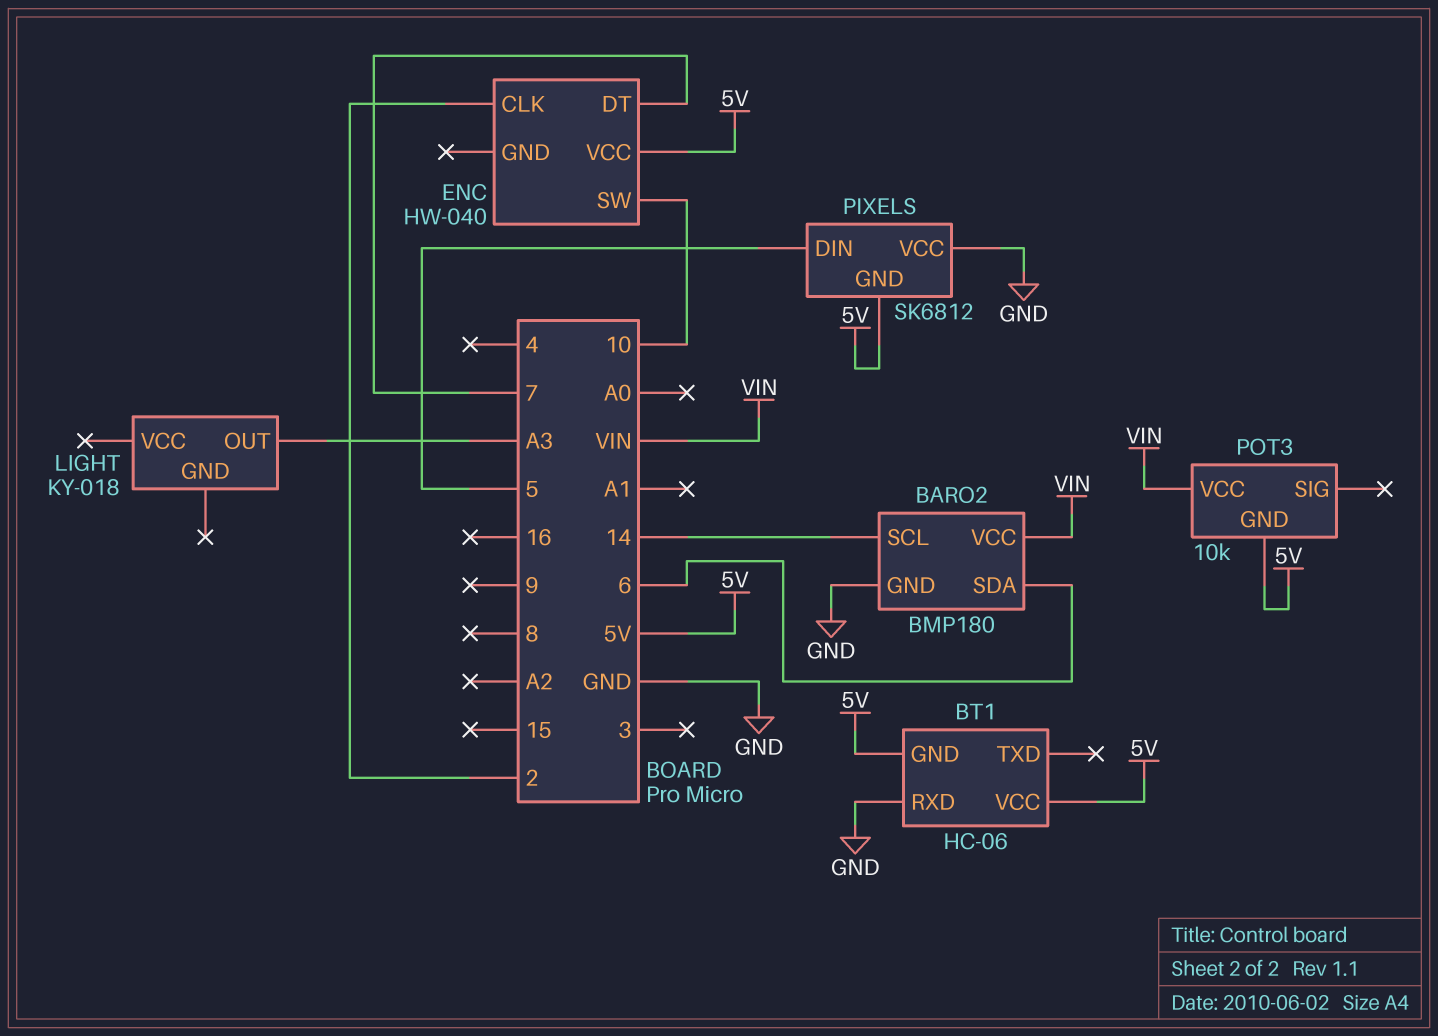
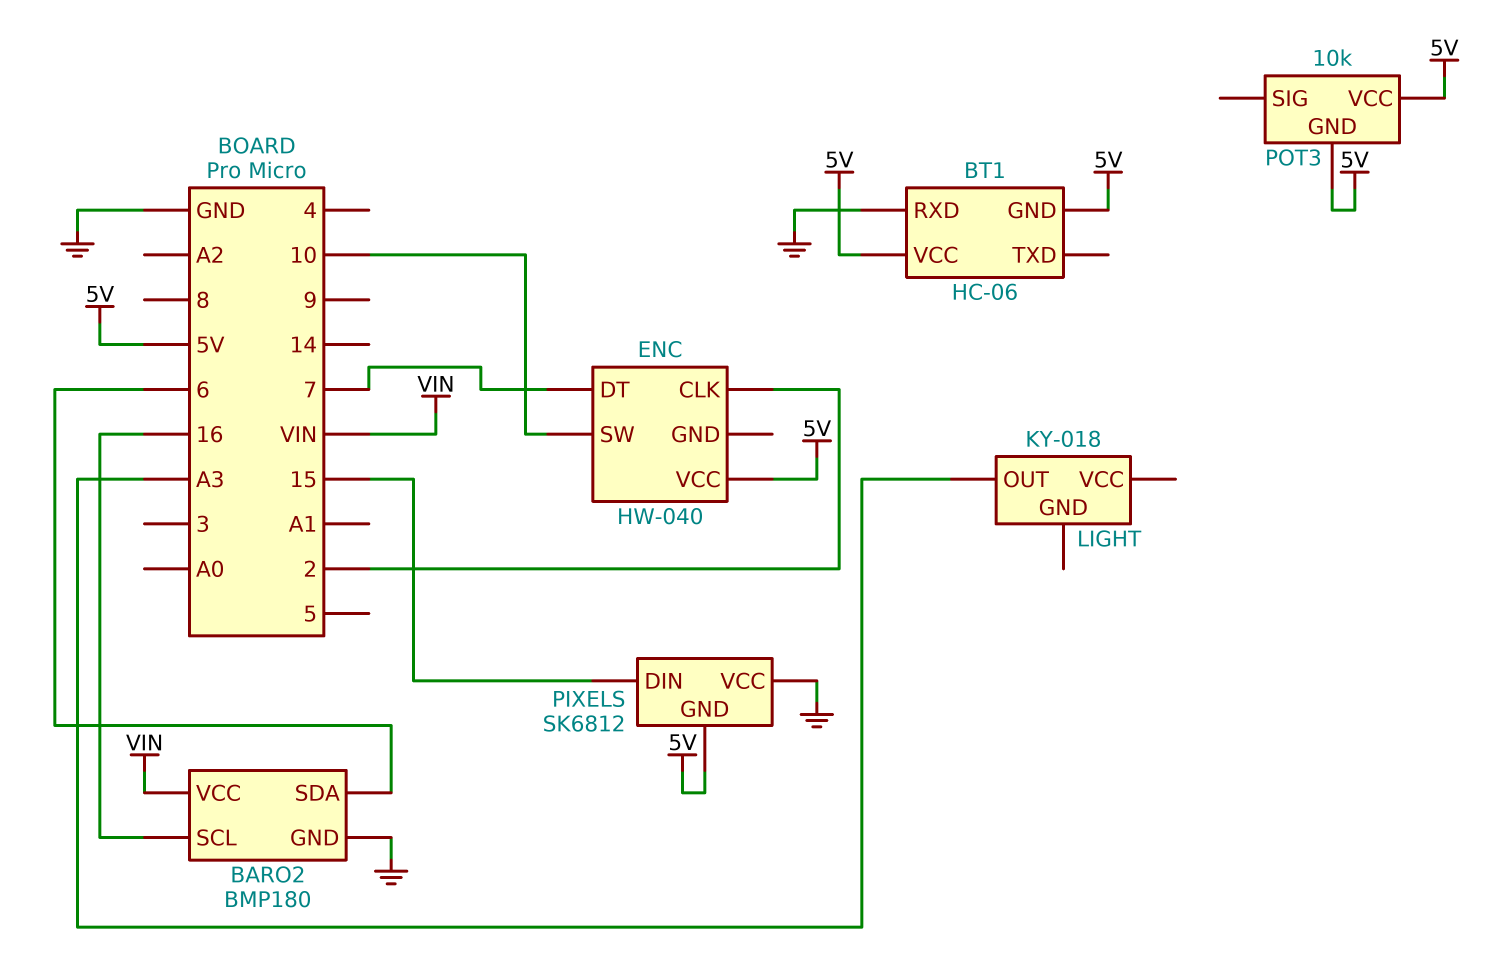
BARO2 pin SCL: 14 -> 16
PIXELS pin DIN: 5 -> 15
POT3 pin VCC: VIN -> 5V

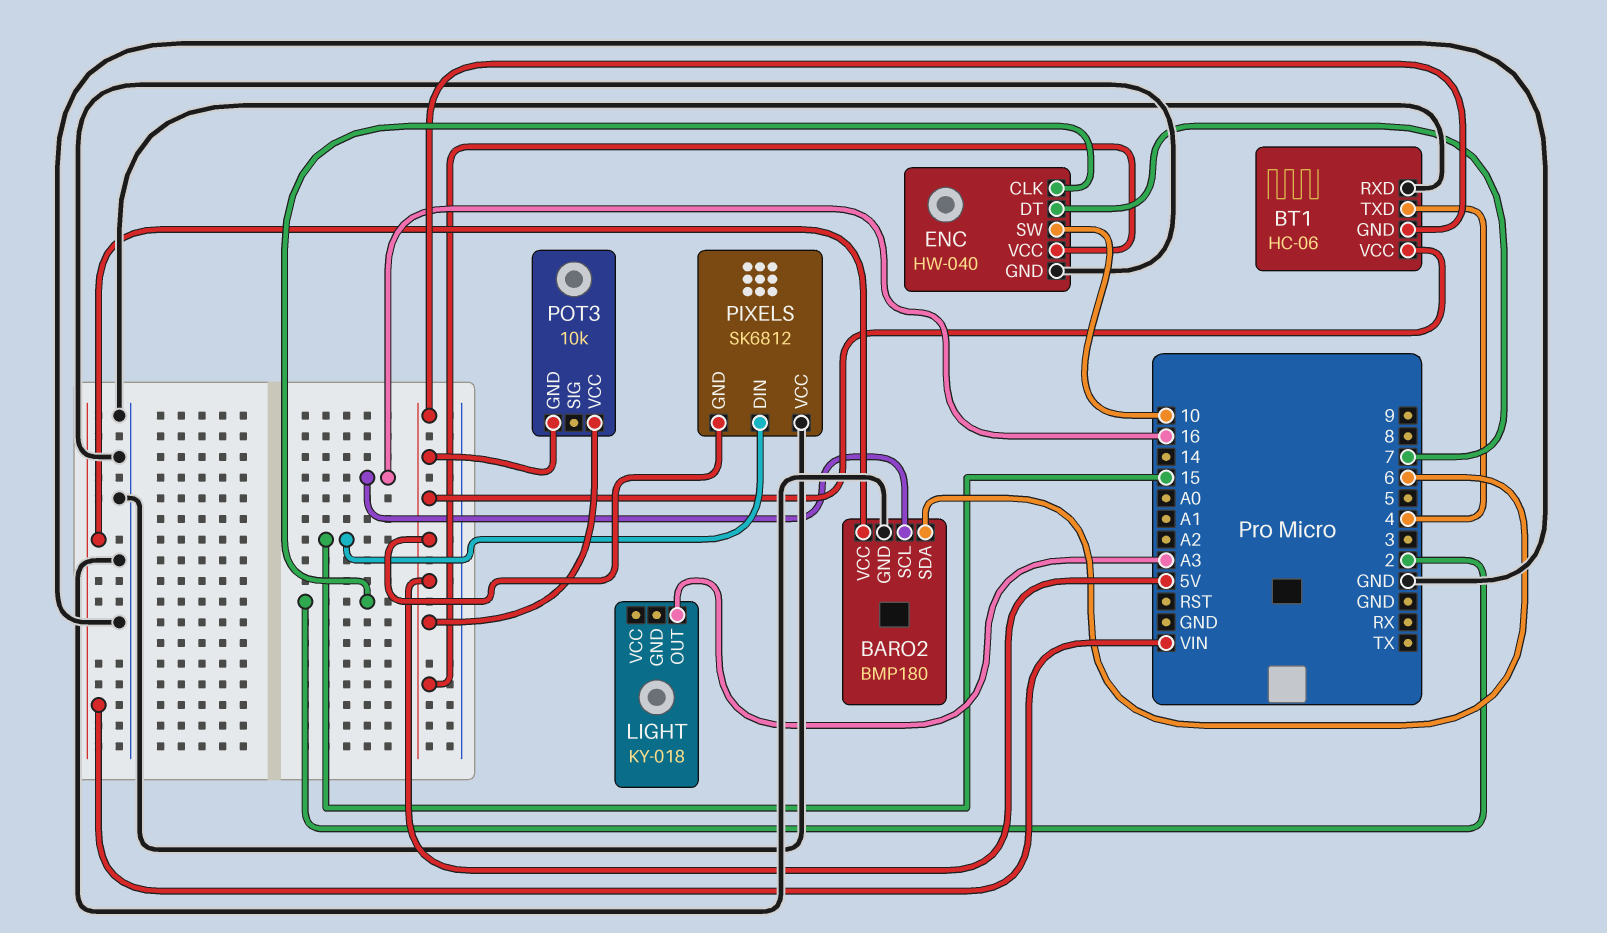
BT1 pin TXD: none -> 4
ENC pin GND: none -> GND

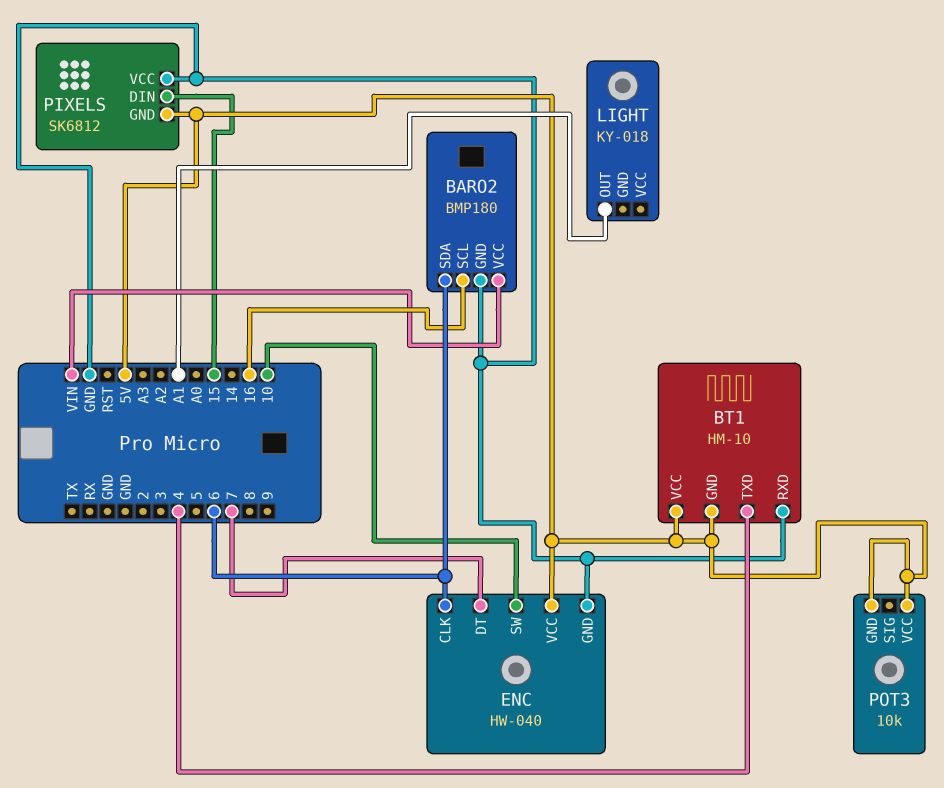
BT1: HC-06 -> HM-10
ENC pin CLK: 2 -> 6
LIGHT pin OUT: A3 -> A1

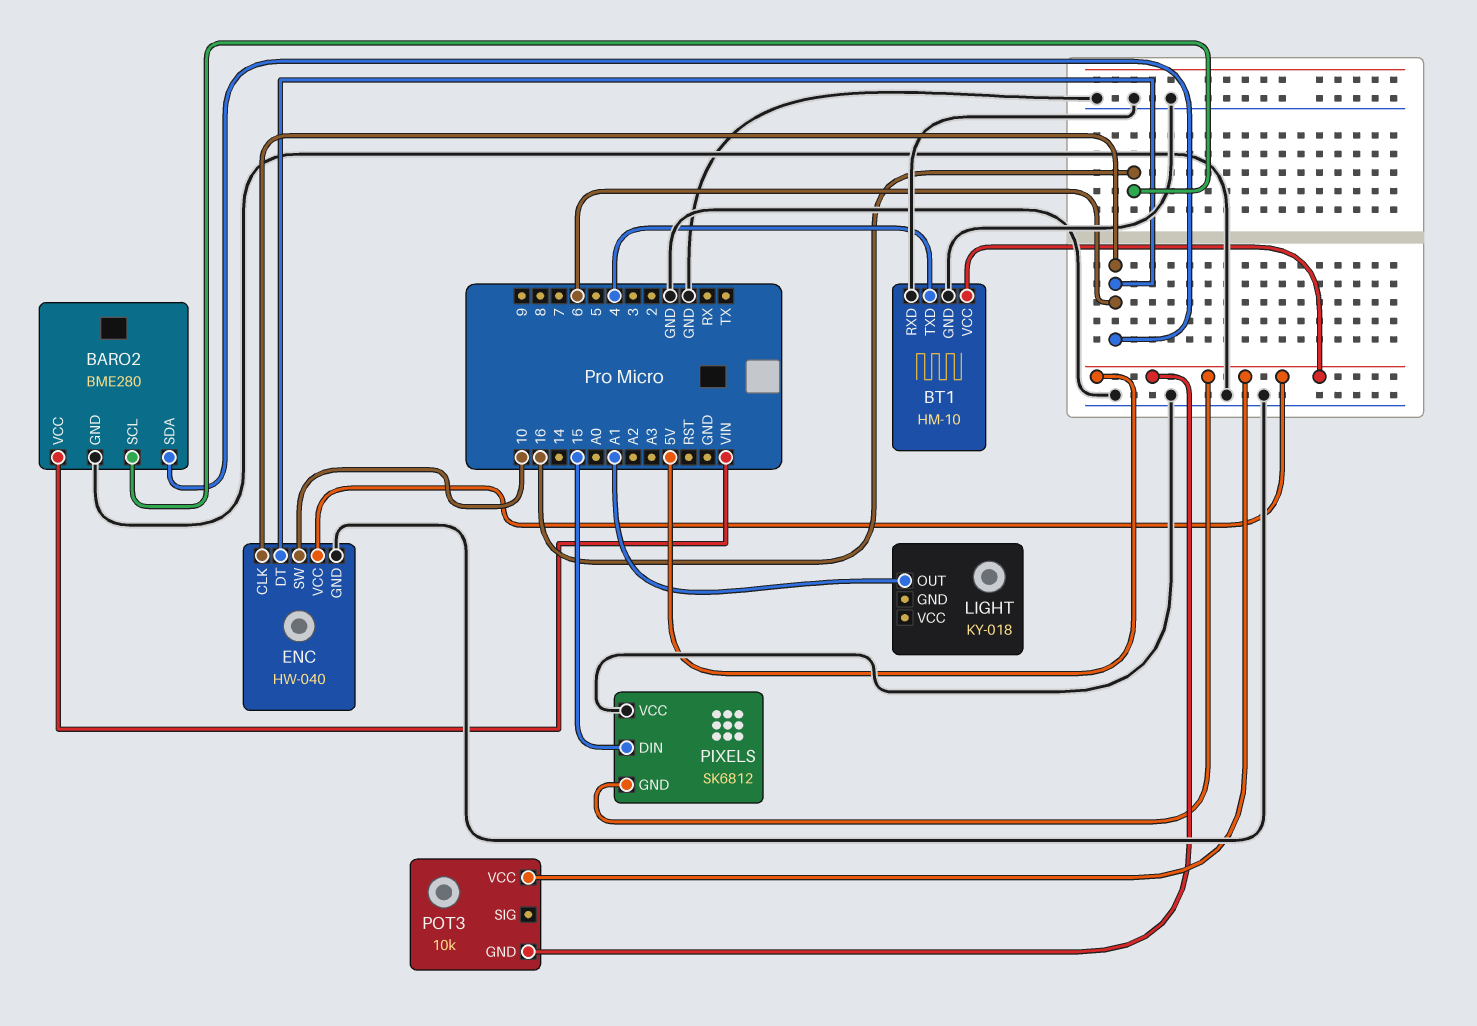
BARO2: BMP180 -> BME280
BT1 pin GND: 5V -> GND
ENC pin DT: 7 -> 6

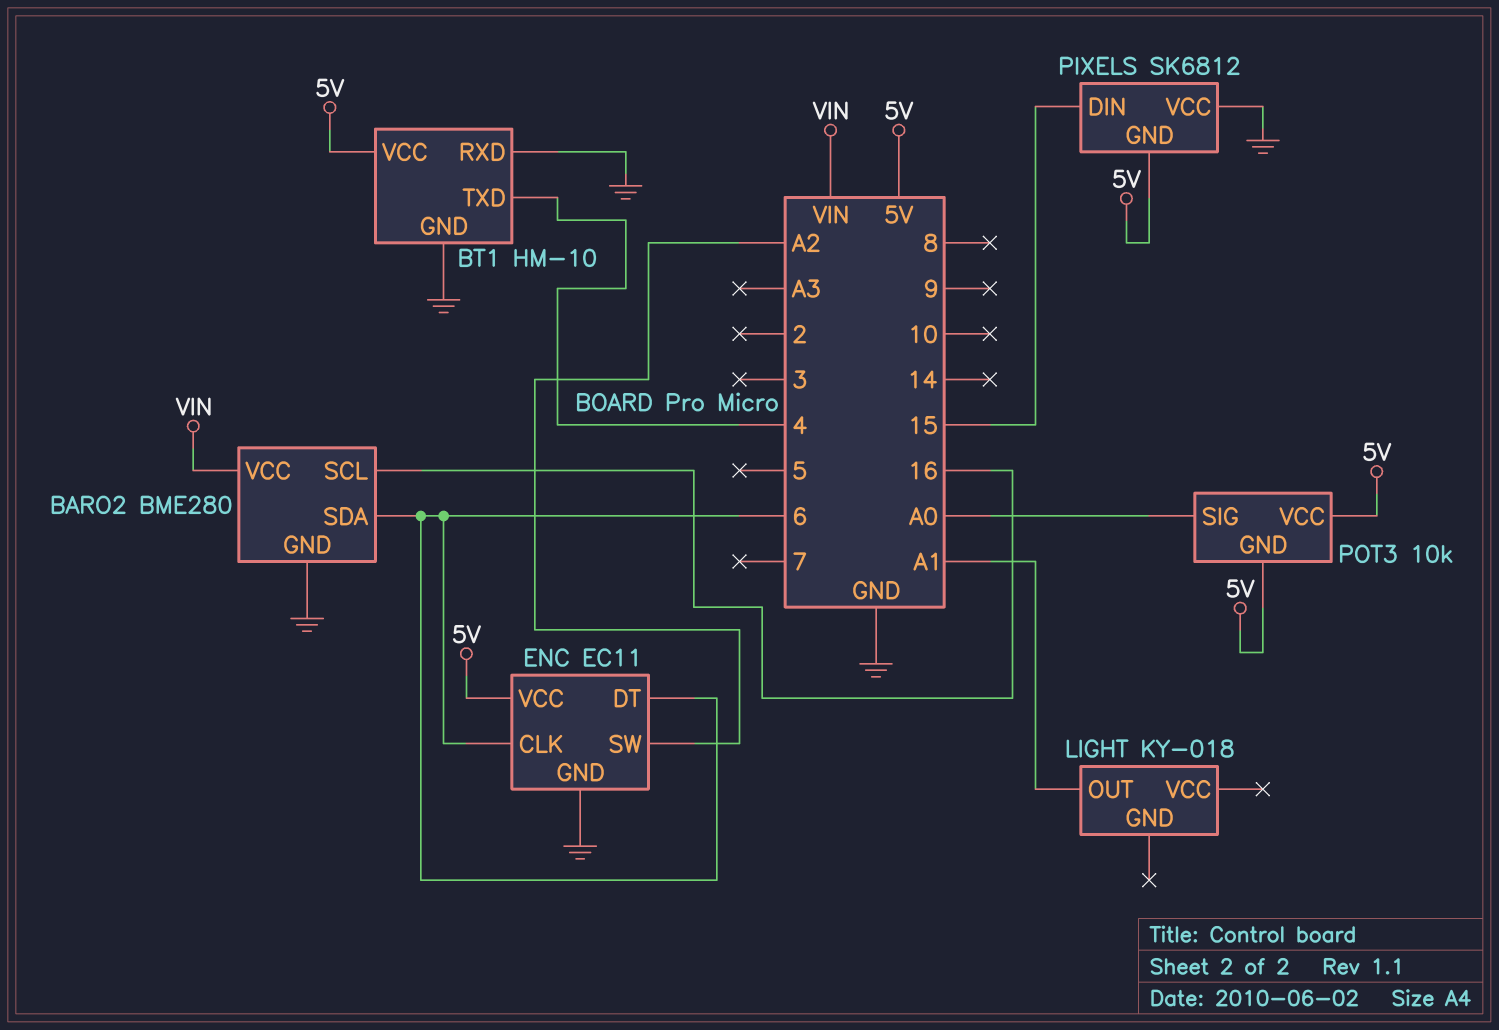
ENC: HW-040 -> EC11
ENC pin SW: 10 -> A2
POT3 pin SIG: none -> A0

